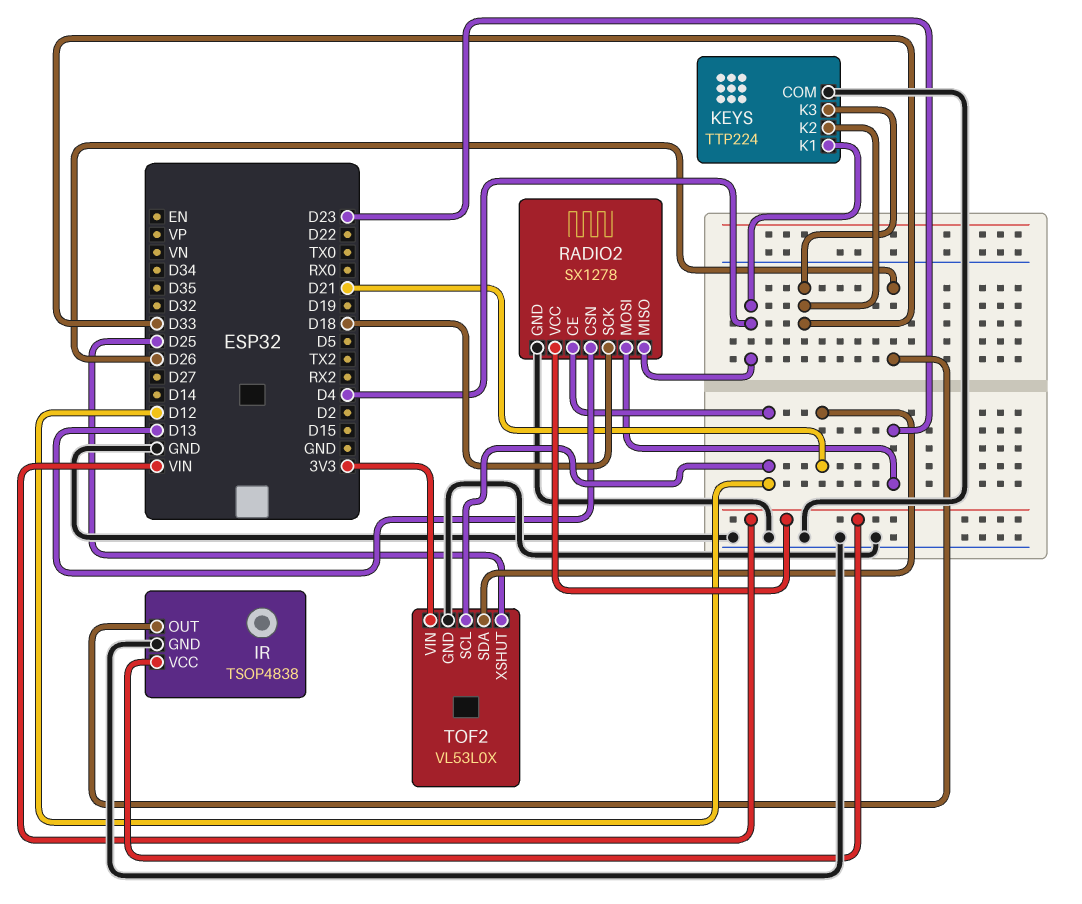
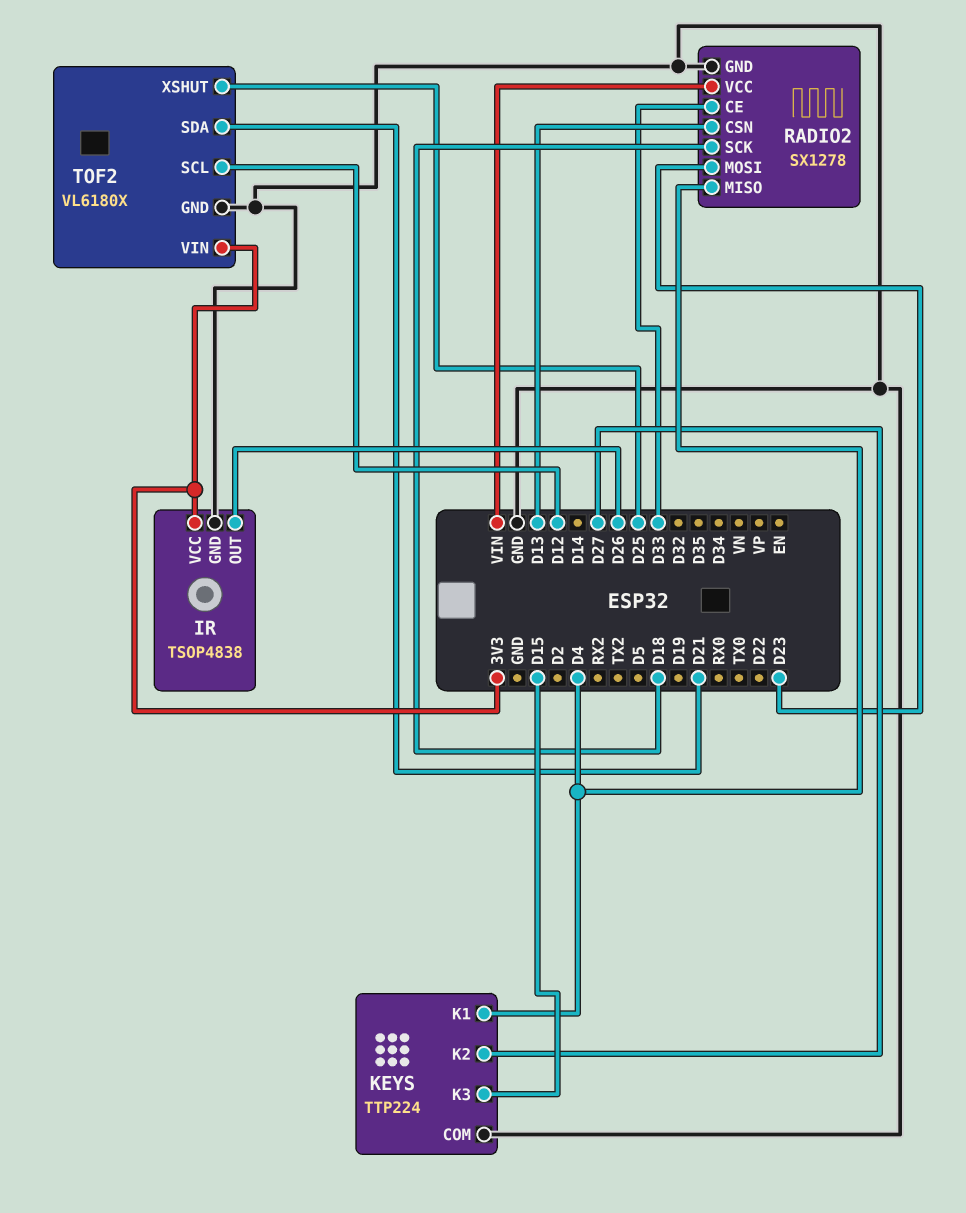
IR pin VCC: VIN -> 3V3
KEYS pin K2: D33 -> D27
KEYS pin K3: D33 -> D15
RADIO2 pin CE: D12 -> D33
TOF2: VL53L0X -> VL6180X

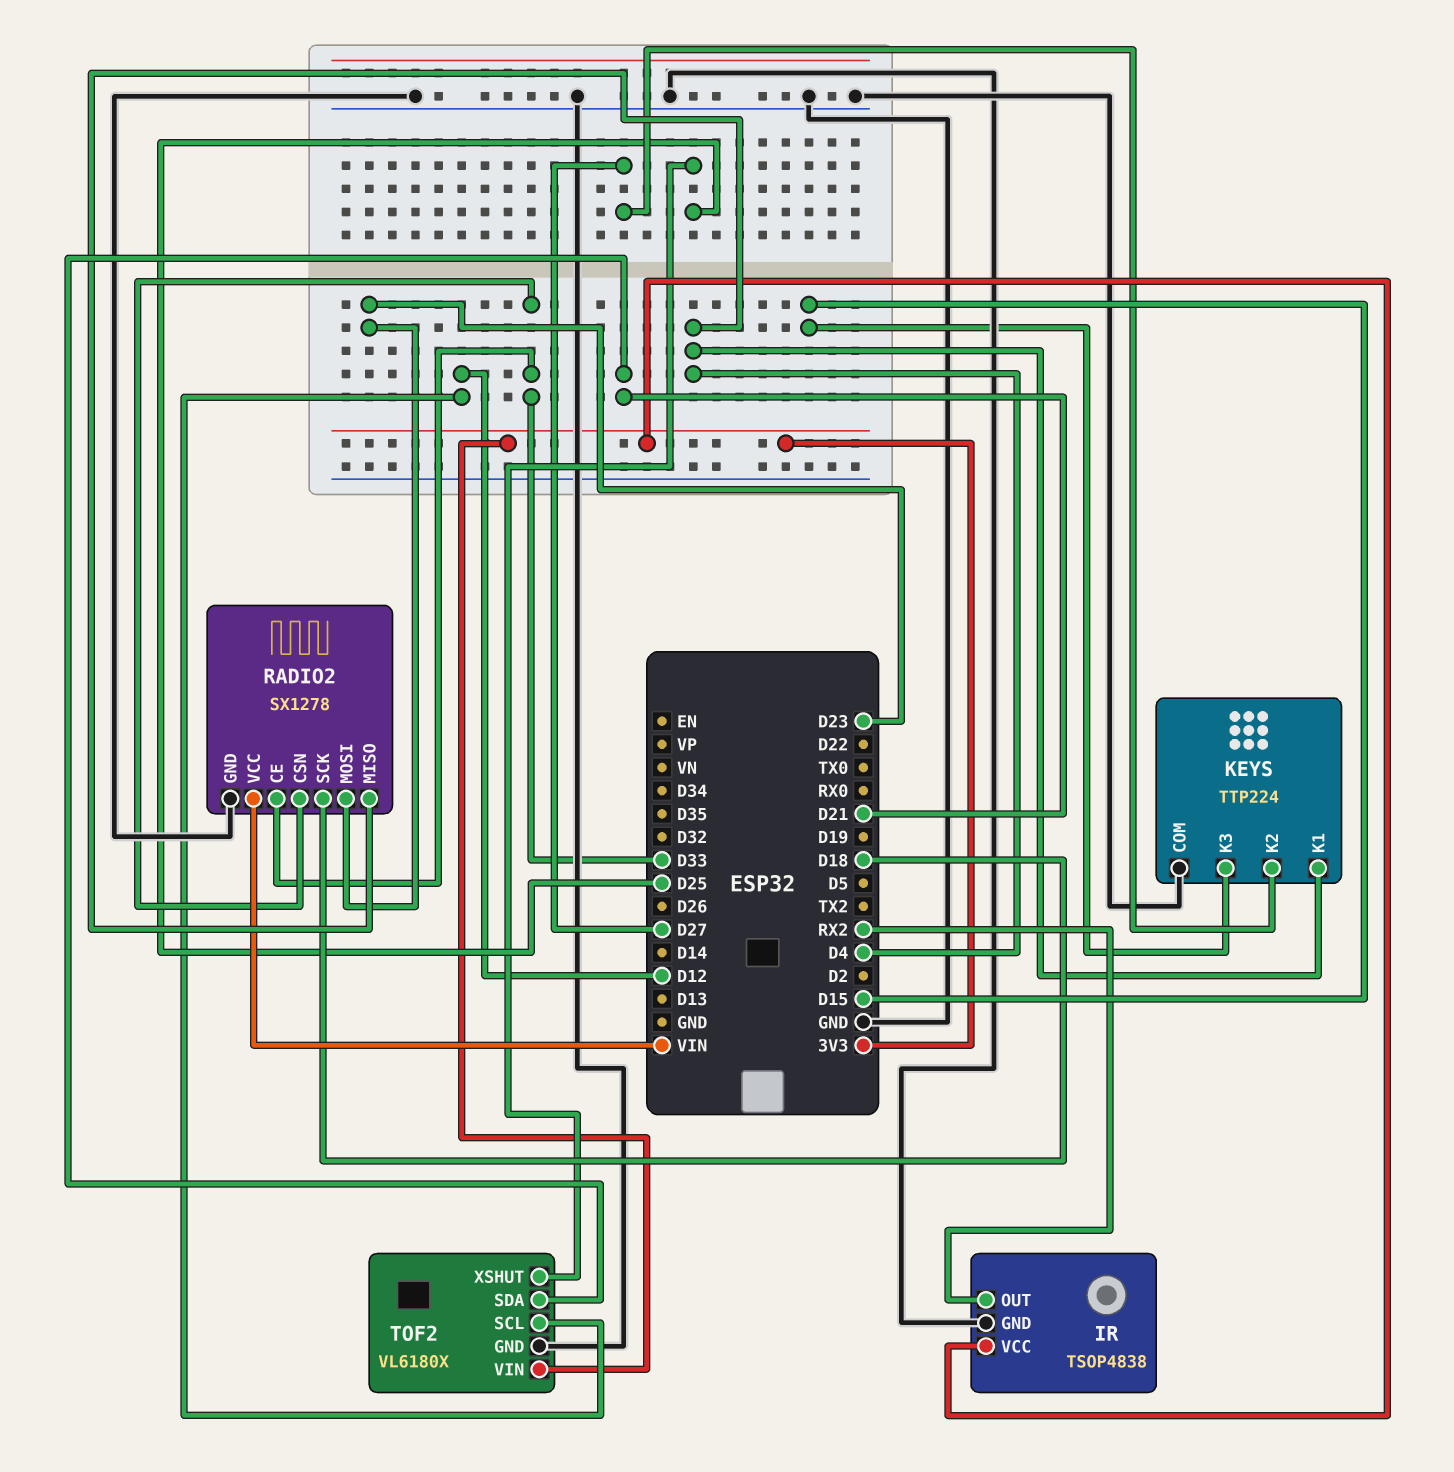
IR pin OUT: D26 -> RX2
RADIO2 pin CSN: D13 -> D33

